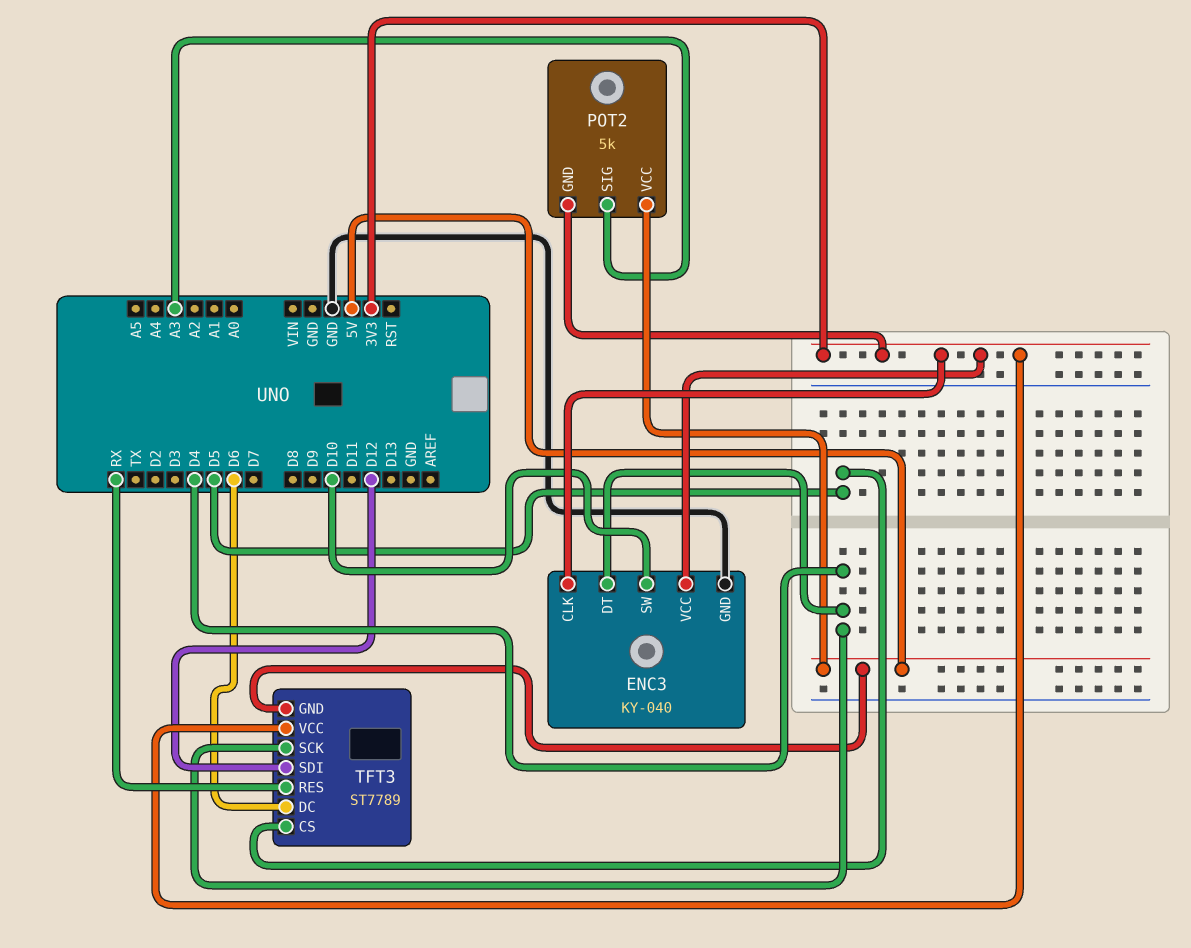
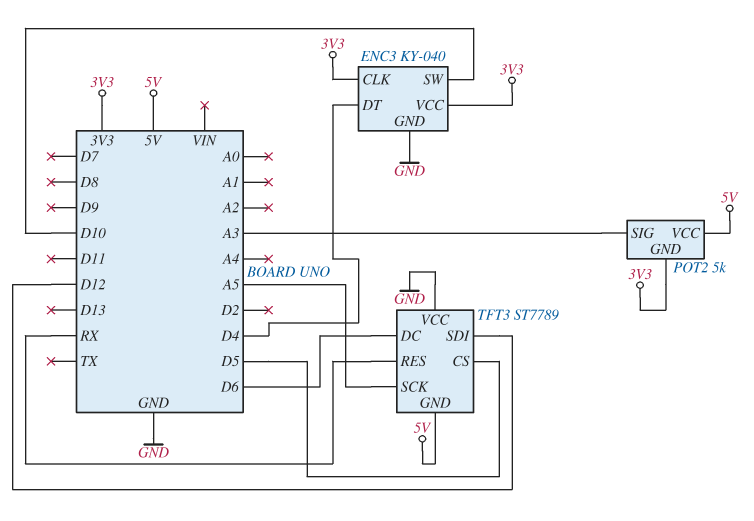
TFT3 pin SCK: D4 -> A5
TFT3 pin VCC: 3V3 -> GND

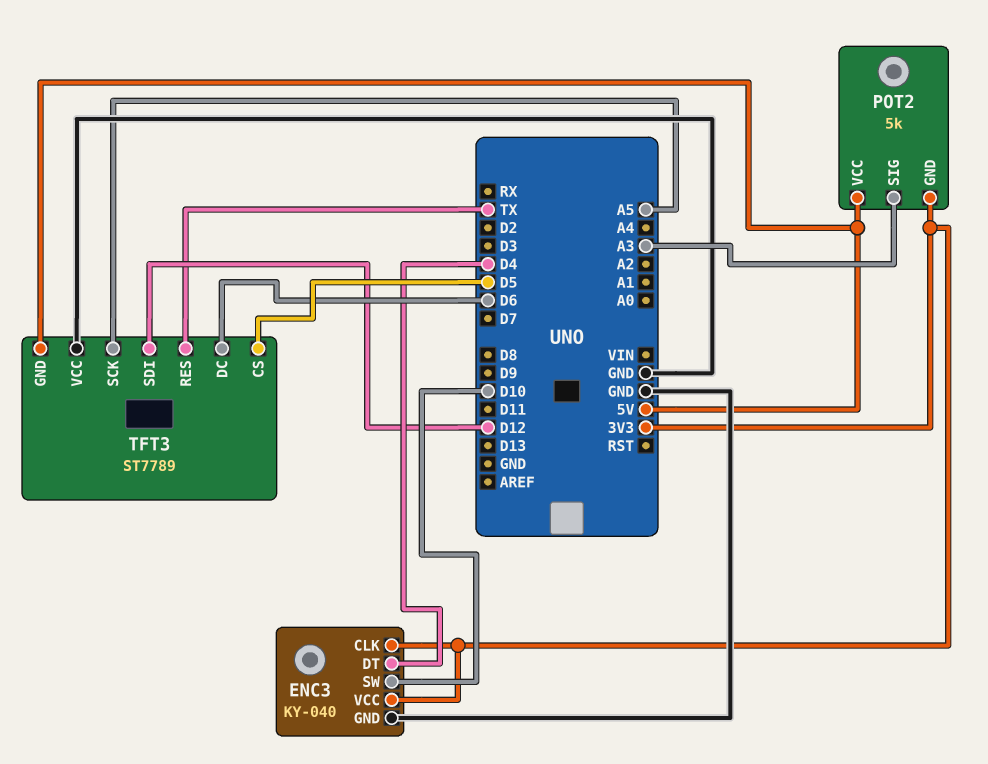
TFT3 pin RES: RX -> TX

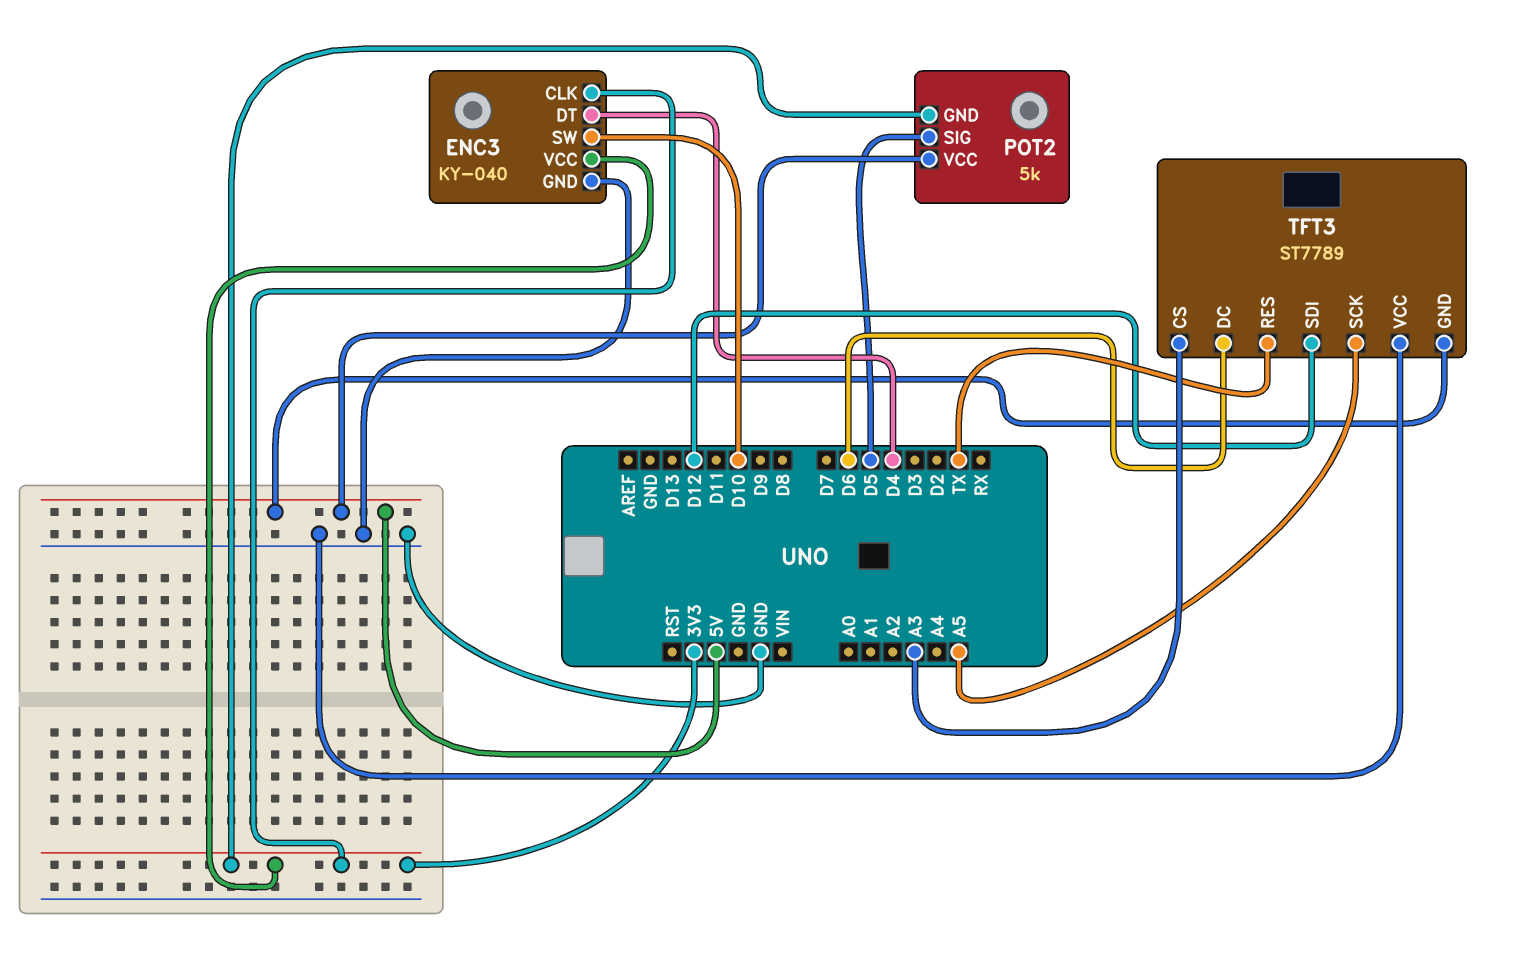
POT2 pin SIG: A3 -> D5
TFT3 pin CS: D5 -> A3

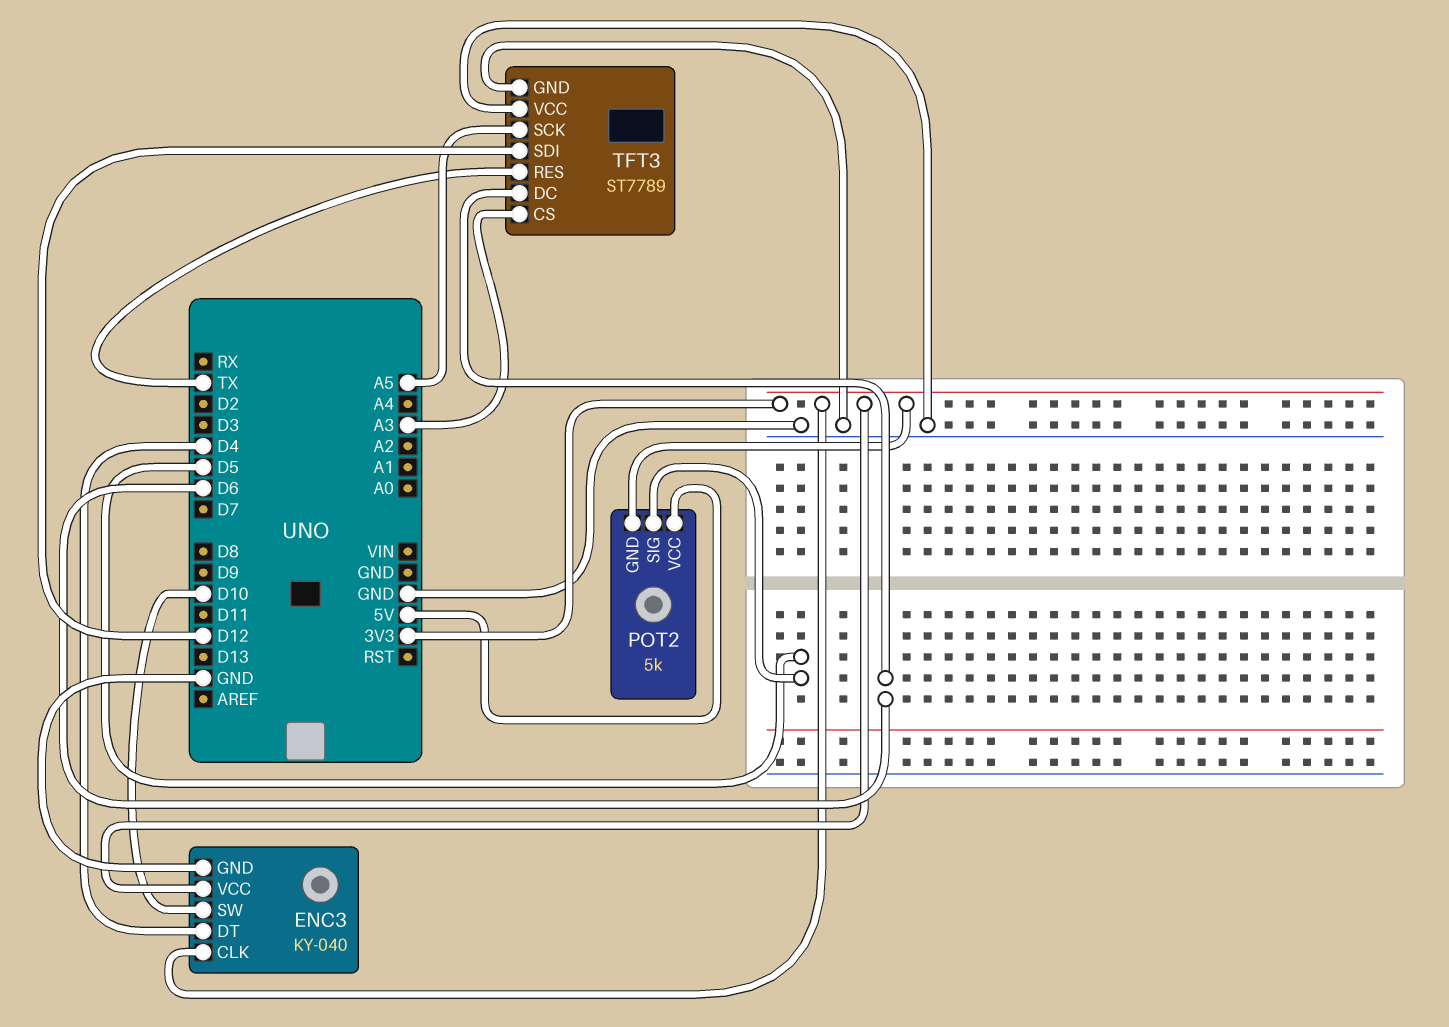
TFT3 pin GND: 5V -> GND

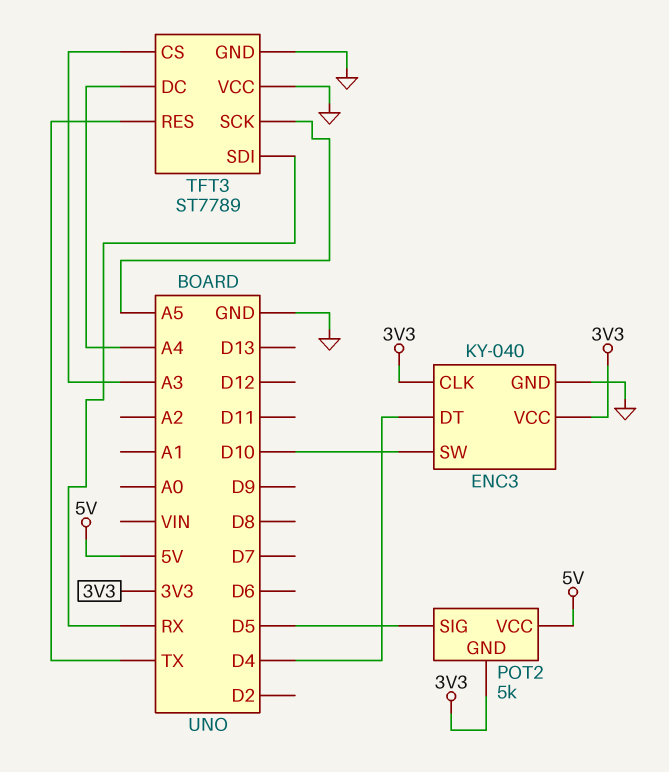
TFT3 pin DC: D6 -> A4
TFT3 pin SDI: D12 -> RX

